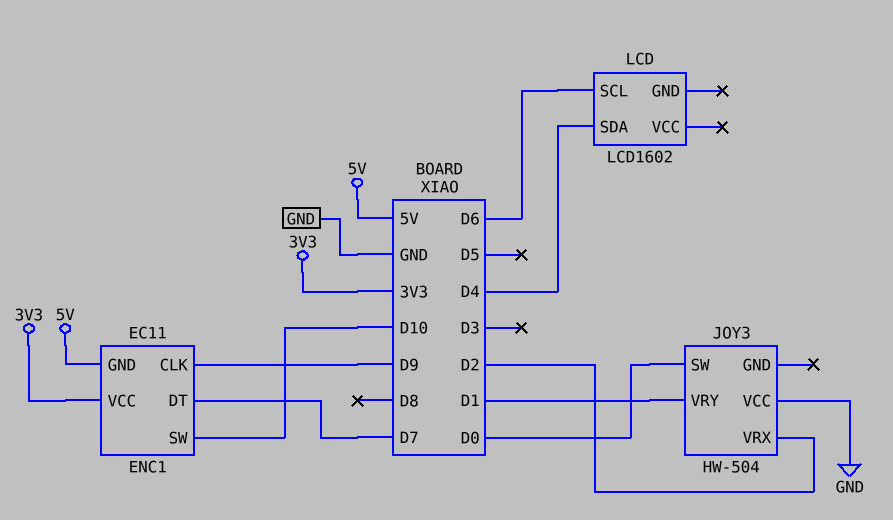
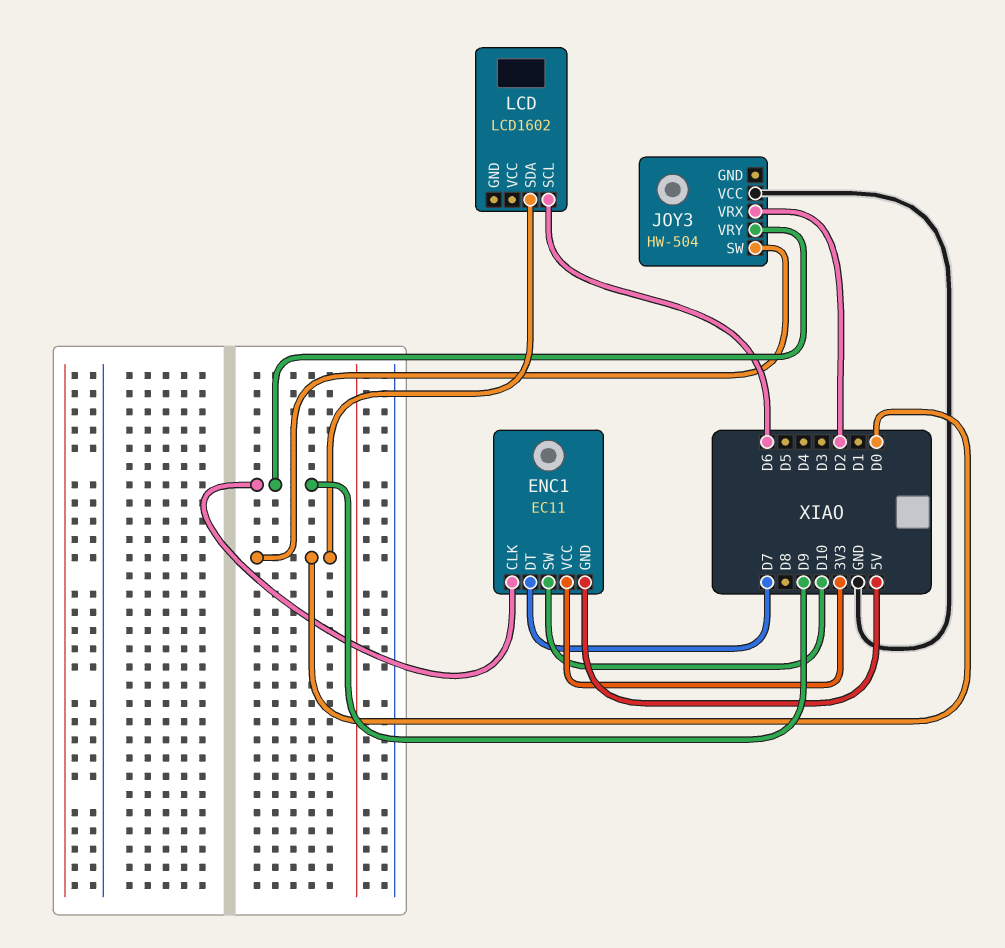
JOY3 pin VRY: D1 -> D9
LCD pin SDA: D4 -> D0

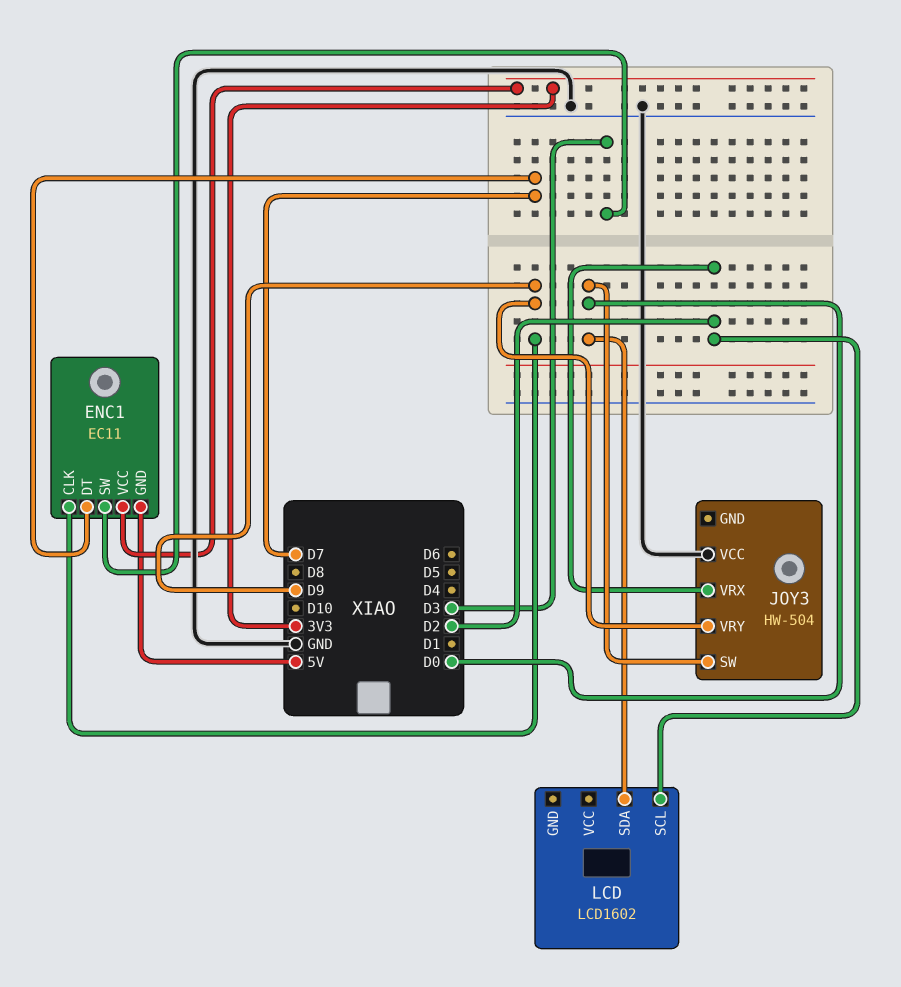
ENC1 pin SW: D10 -> D3
LCD pin SCL: D6 -> D2

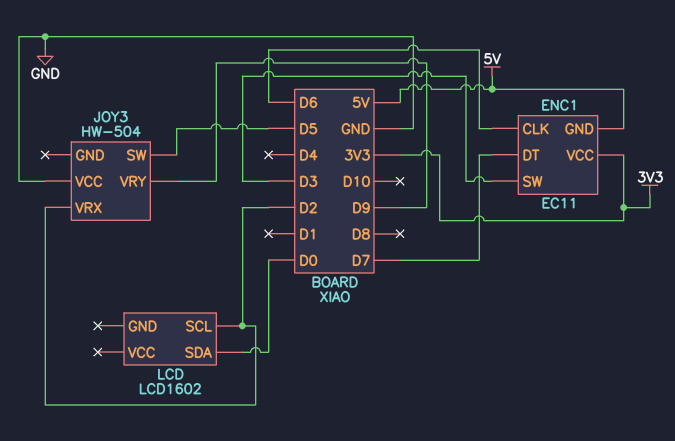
ENC1 pin CLK: D9 -> D6
JOY3 pin SW: D0 -> D5

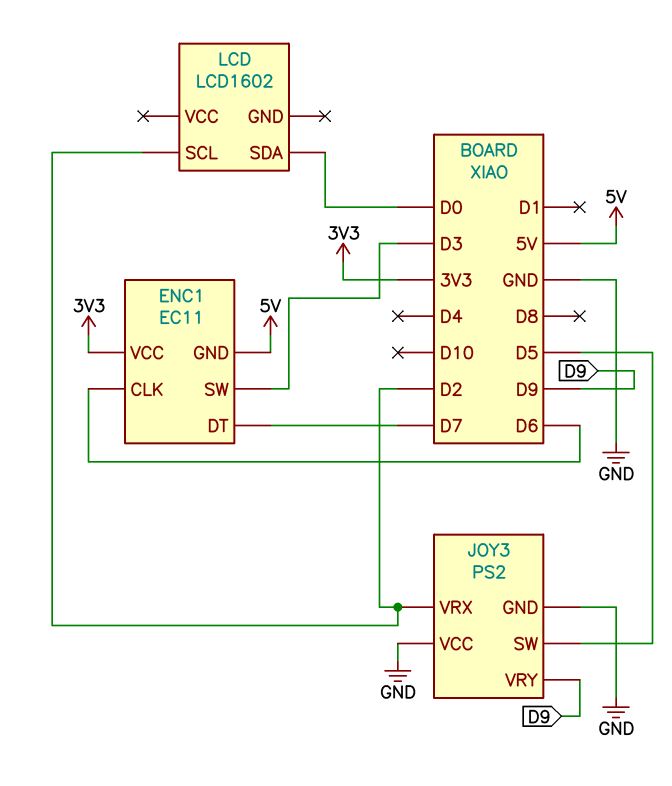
JOY3: HW-504 -> PS2
JOY3 pin GND: none -> GND

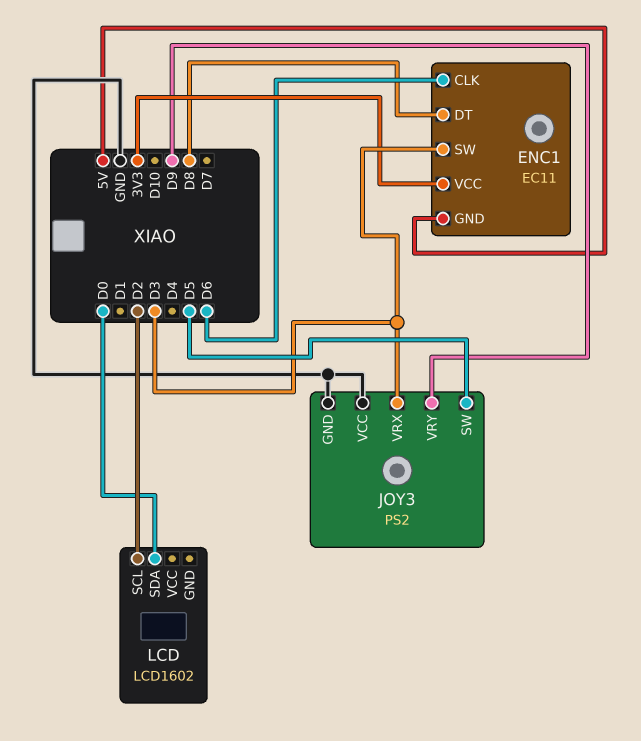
ENC1 pin DT: D7 -> D8
JOY3 pin VRX: D2 -> D3

